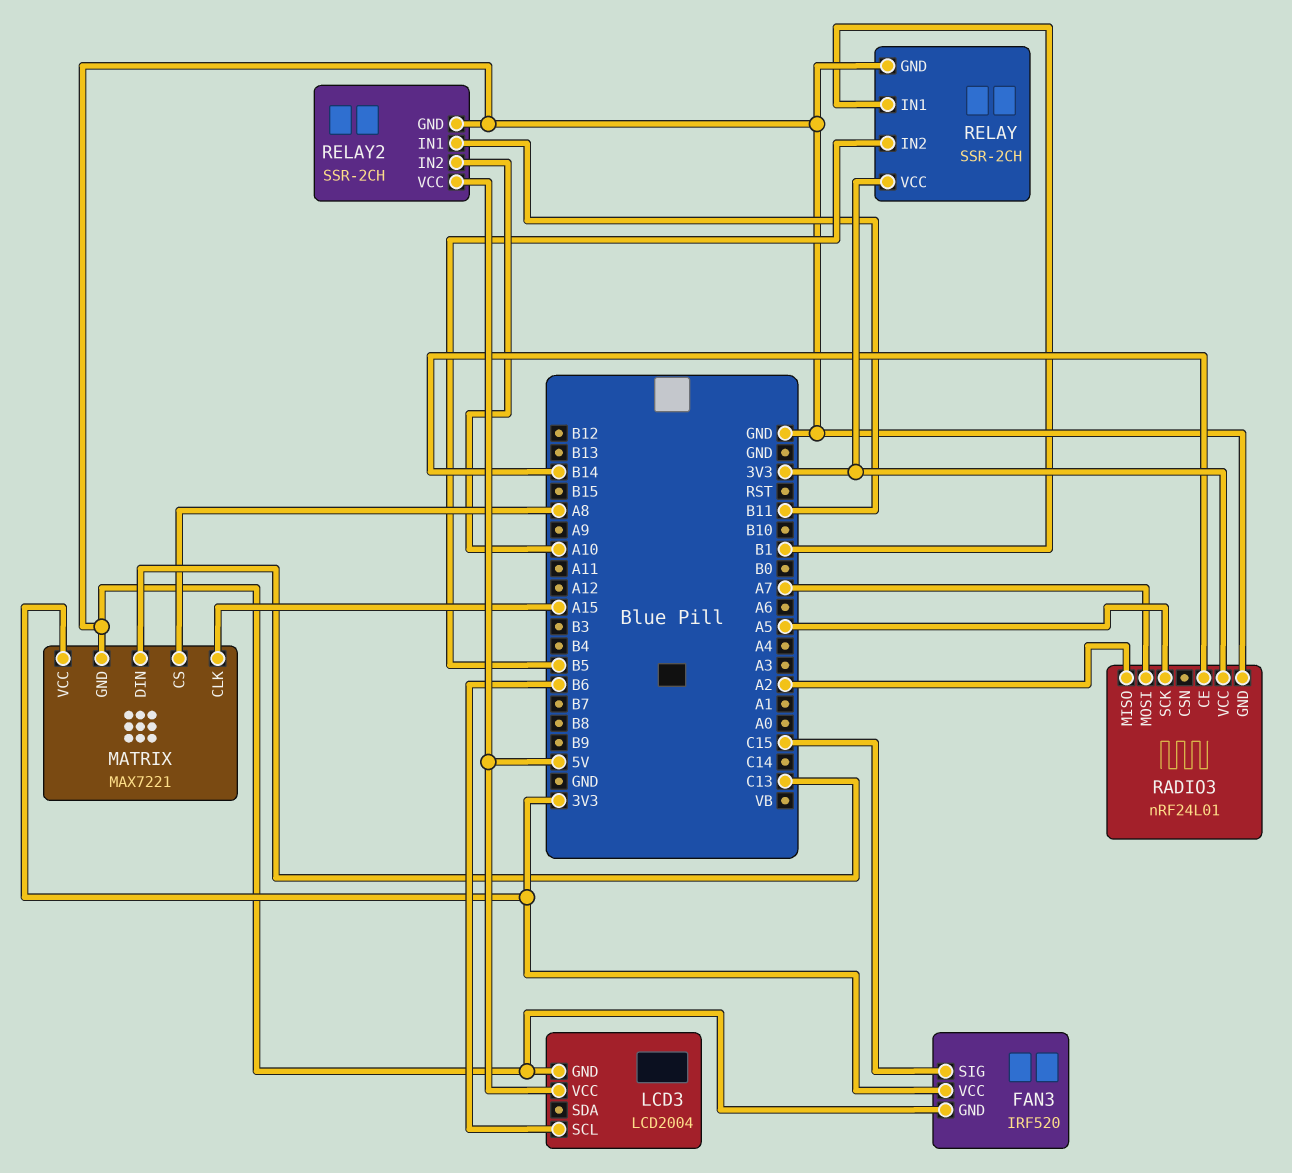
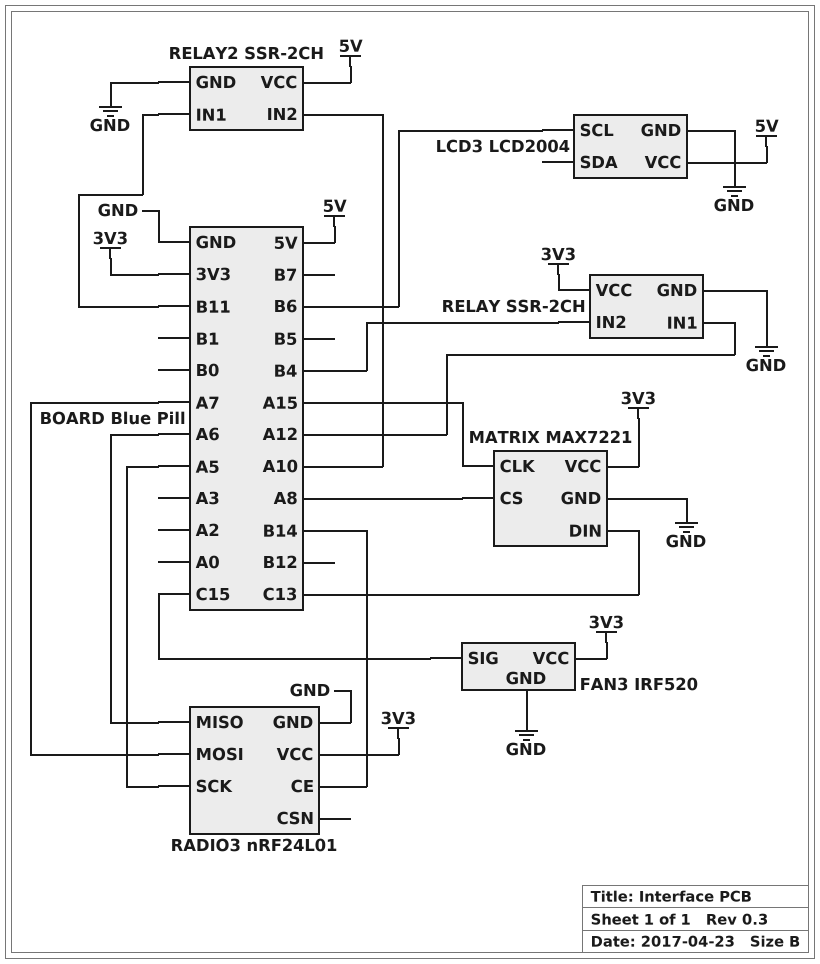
RADIO3 pin MISO: A2 -> A6
RELAY pin IN1: B1 -> A12
RELAY pin IN2: B5 -> B4

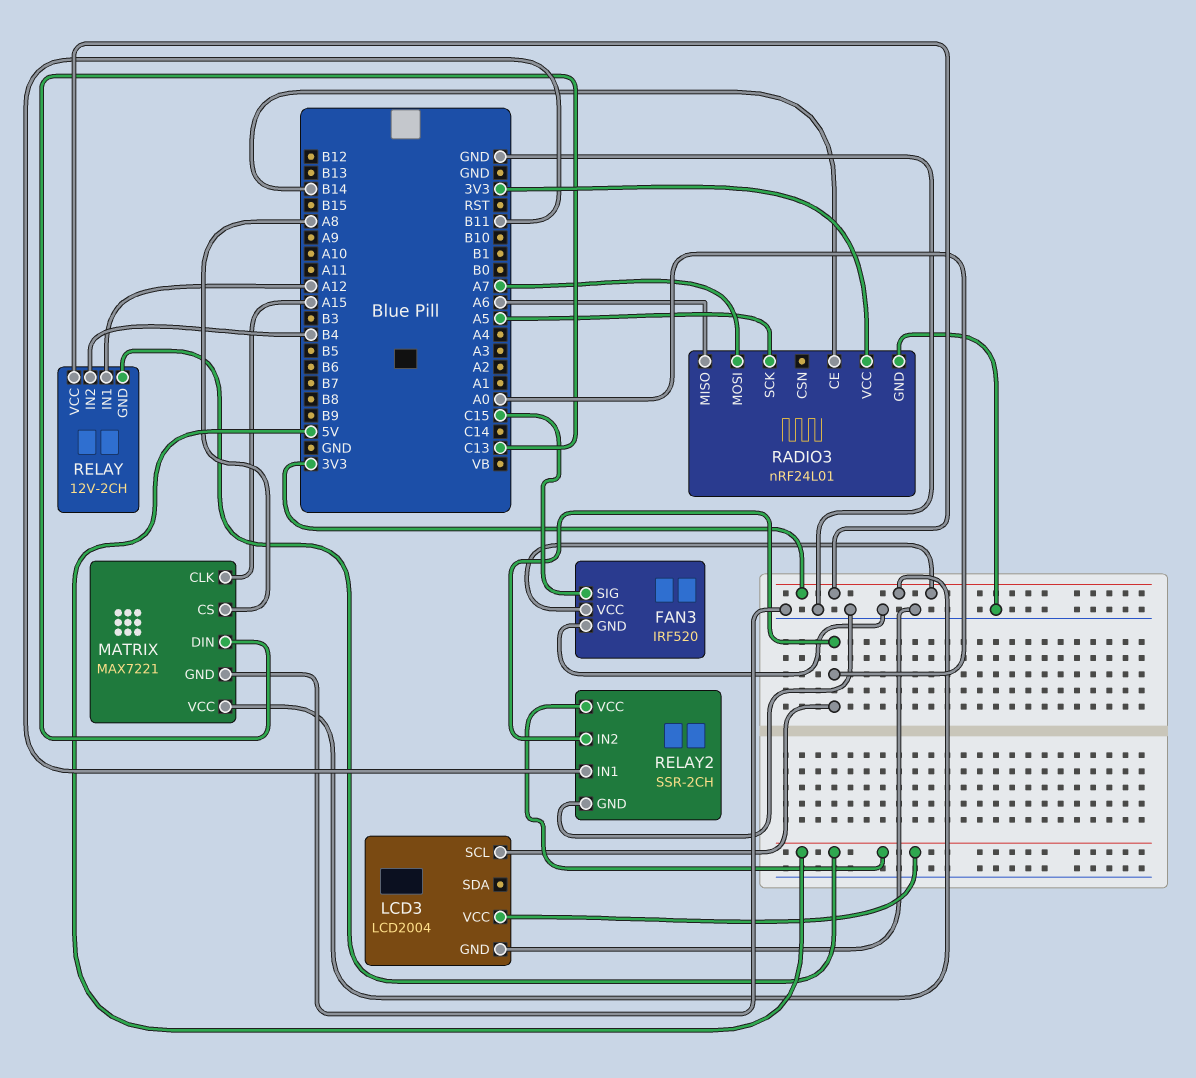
LCD3 pin SCL: B6 -> A0
RELAY: SSR-2CH -> 12V-2CH
RELAY pin GND: GND -> 5V
RELAY2 pin IN2: A10 -> A0

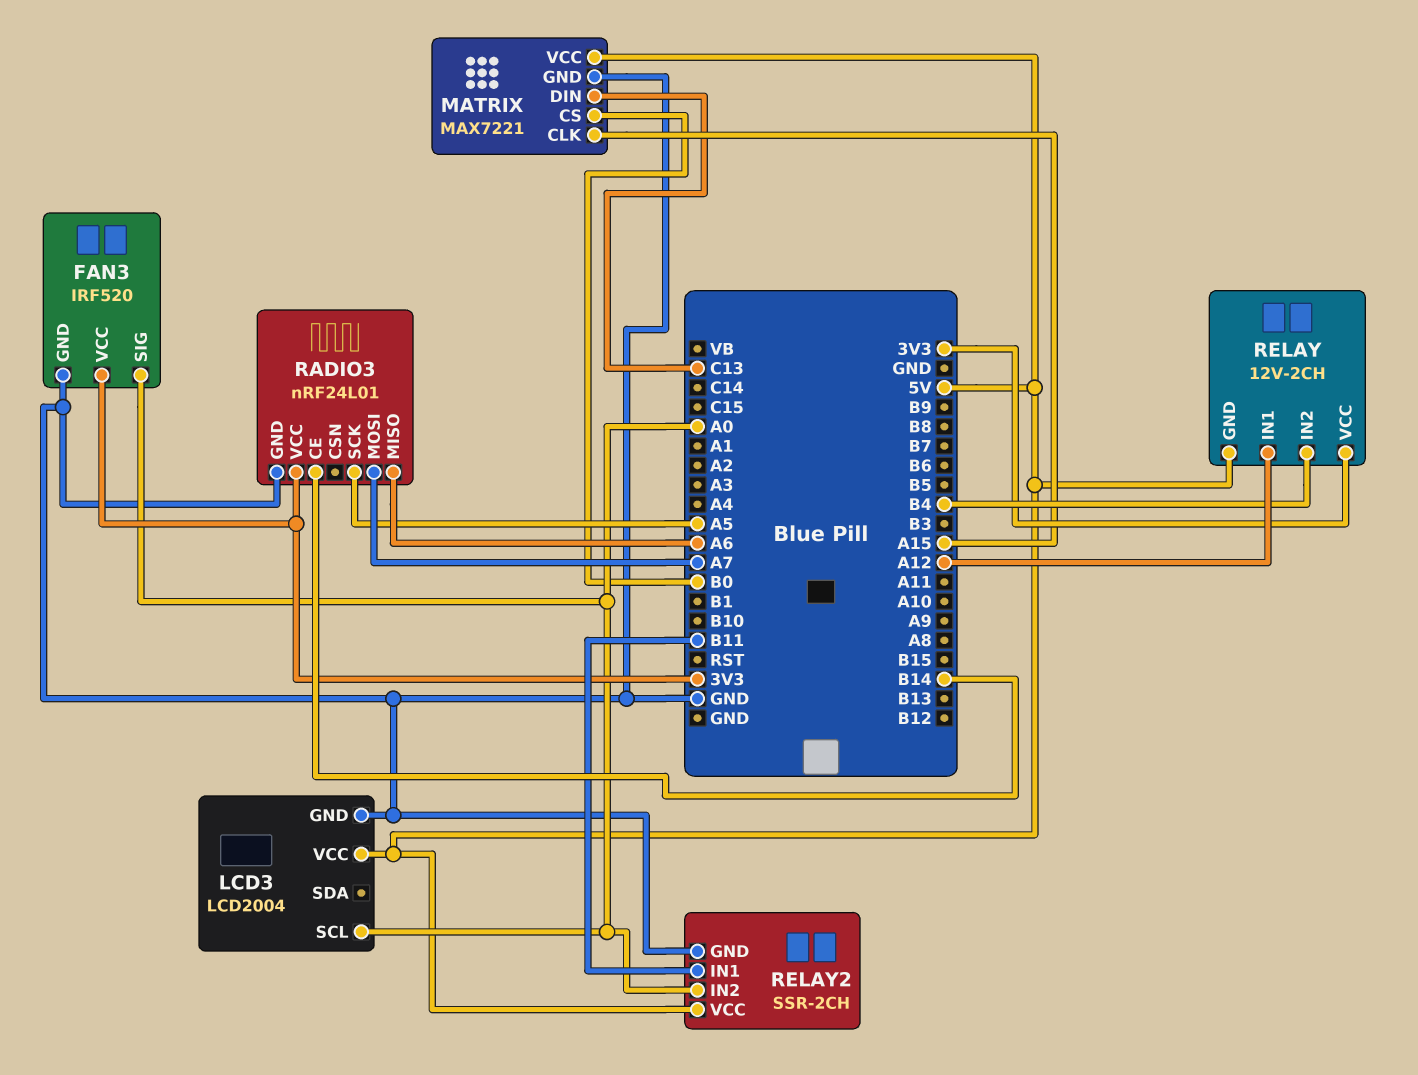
FAN3 pin SIG: C15 -> A0
MATRIX pin CS: A8 -> B0
MATRIX pin VCC: 3V3 -> 5V

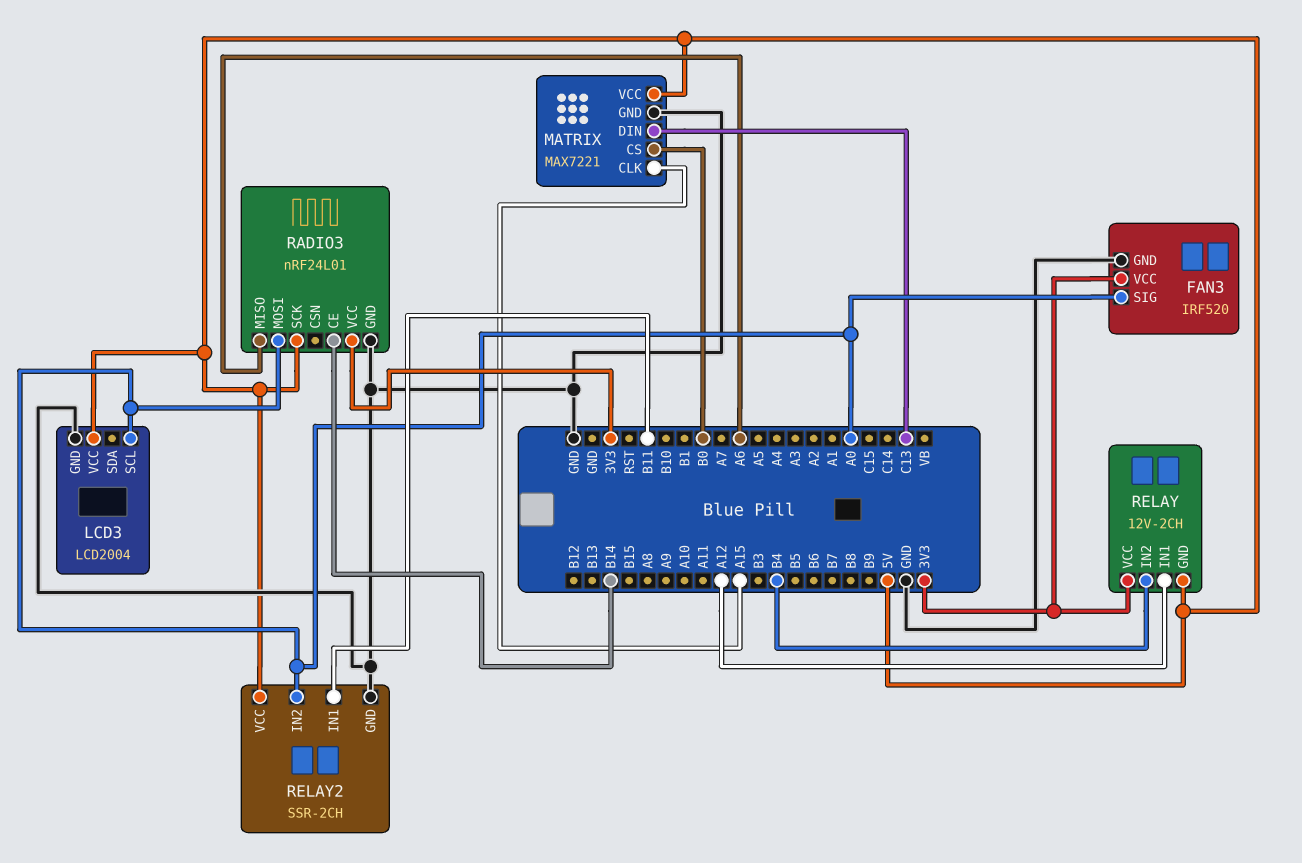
RADIO3 pin MOSI: A7 -> A0
RADIO3 pin SCK: A5 -> 5V

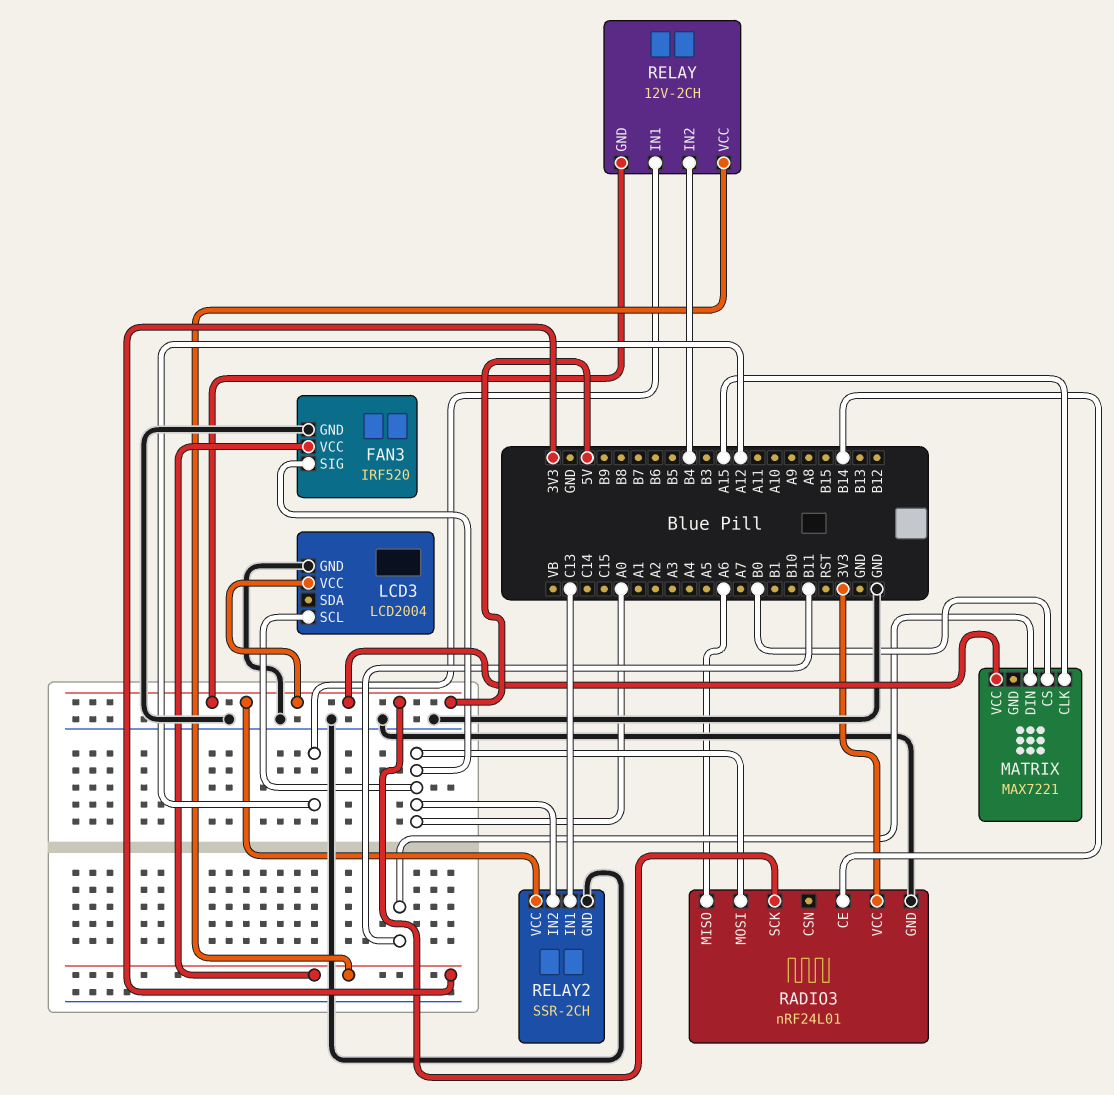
MATRIX pin DIN: C13 -> B11
MATRIX pin GND: GND -> none
RELAY2 pin IN1: B11 -> C13

